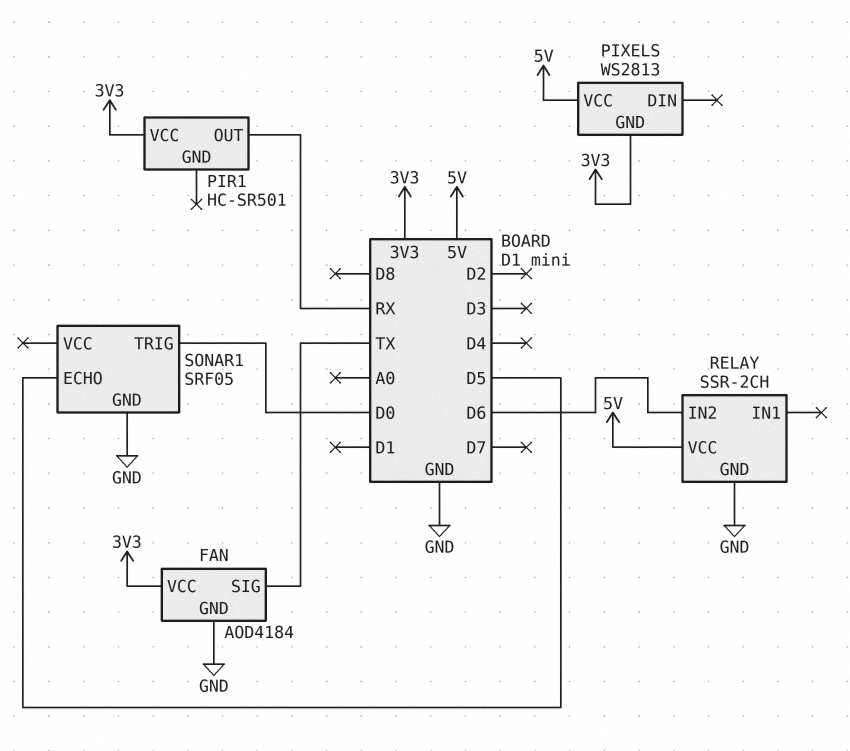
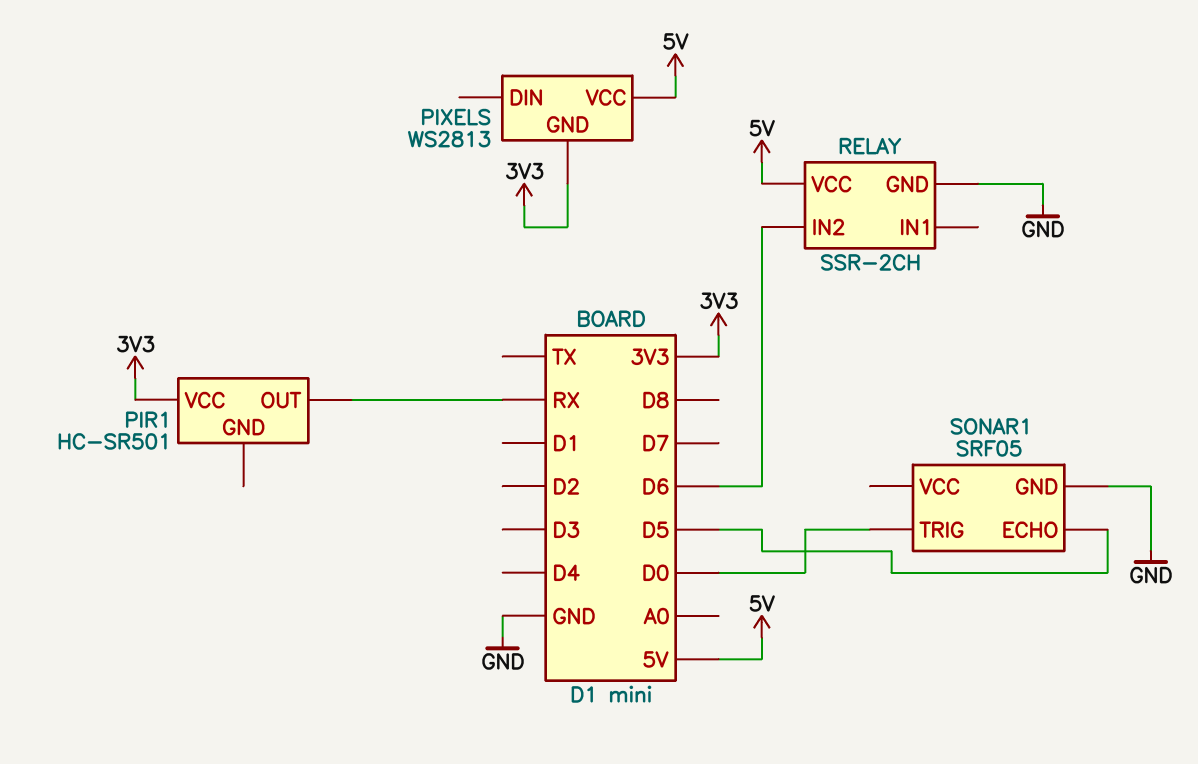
FAN: AOD4184 -> none
FAN pin GND: GND -> none
FAN pin SIG: TX -> none
FAN pin VCC: 3V3 -> none

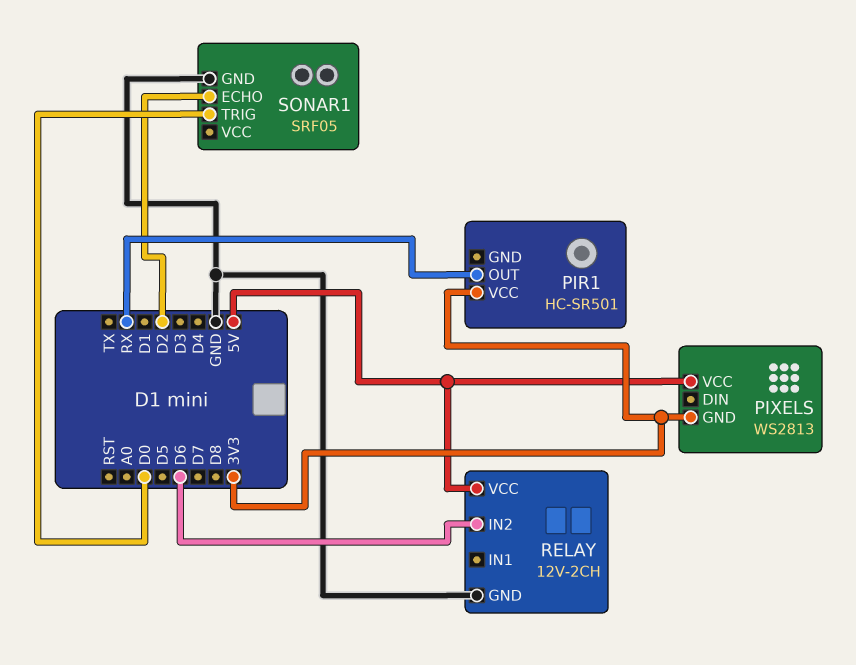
RELAY: SSR-2CH -> 12V-2CH
SONAR1 pin ECHO: D5 -> D2

